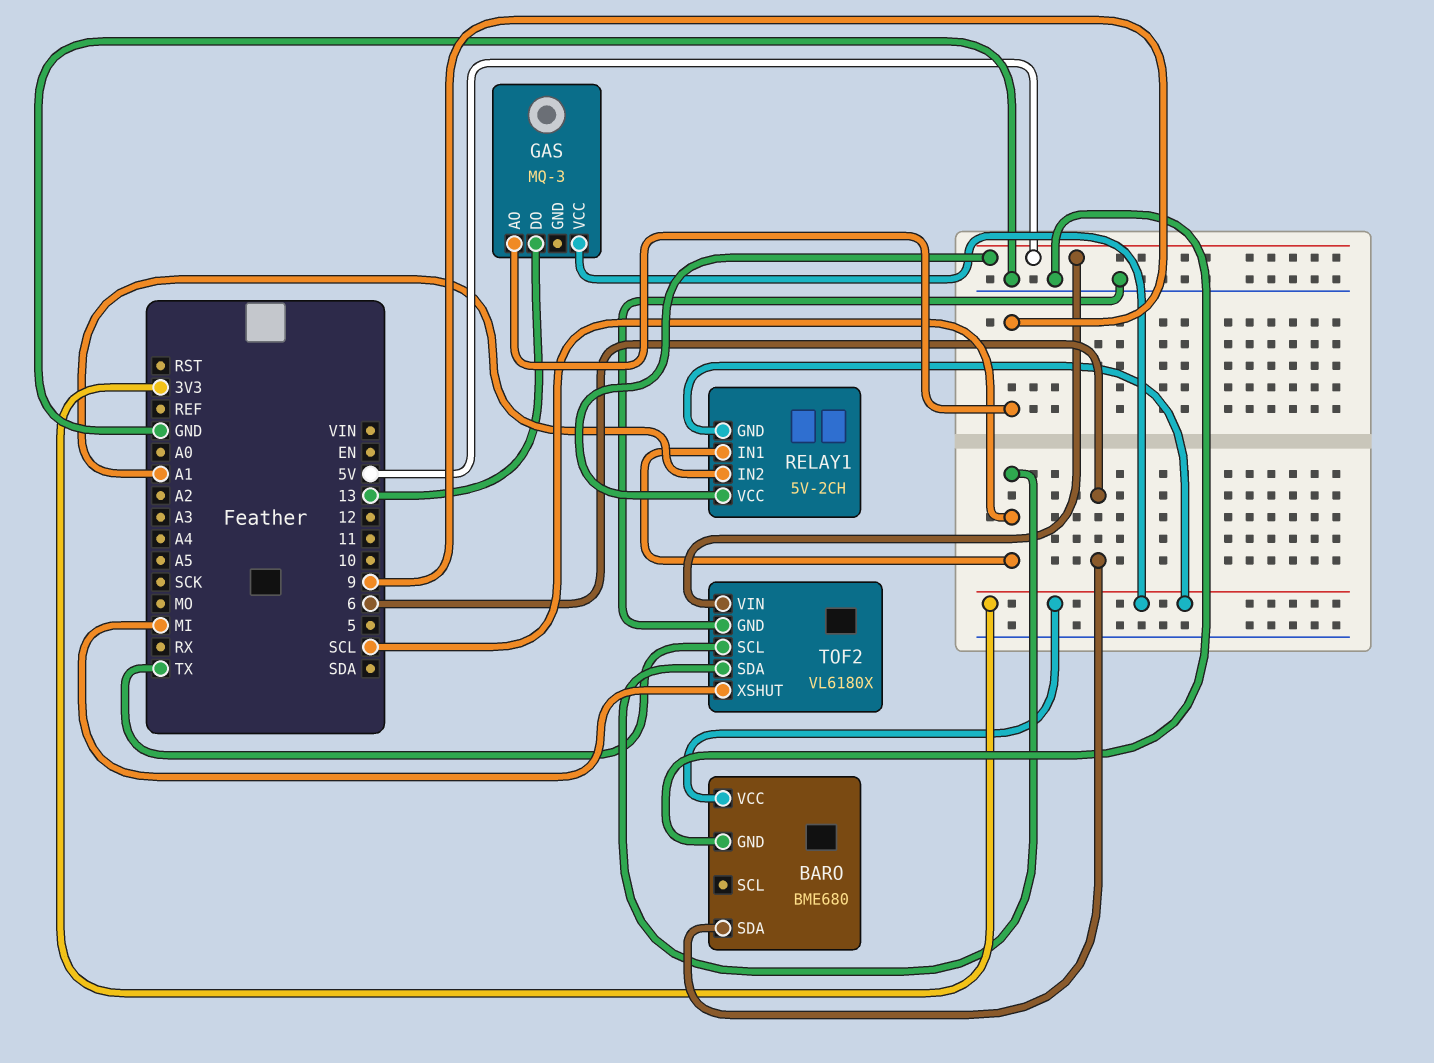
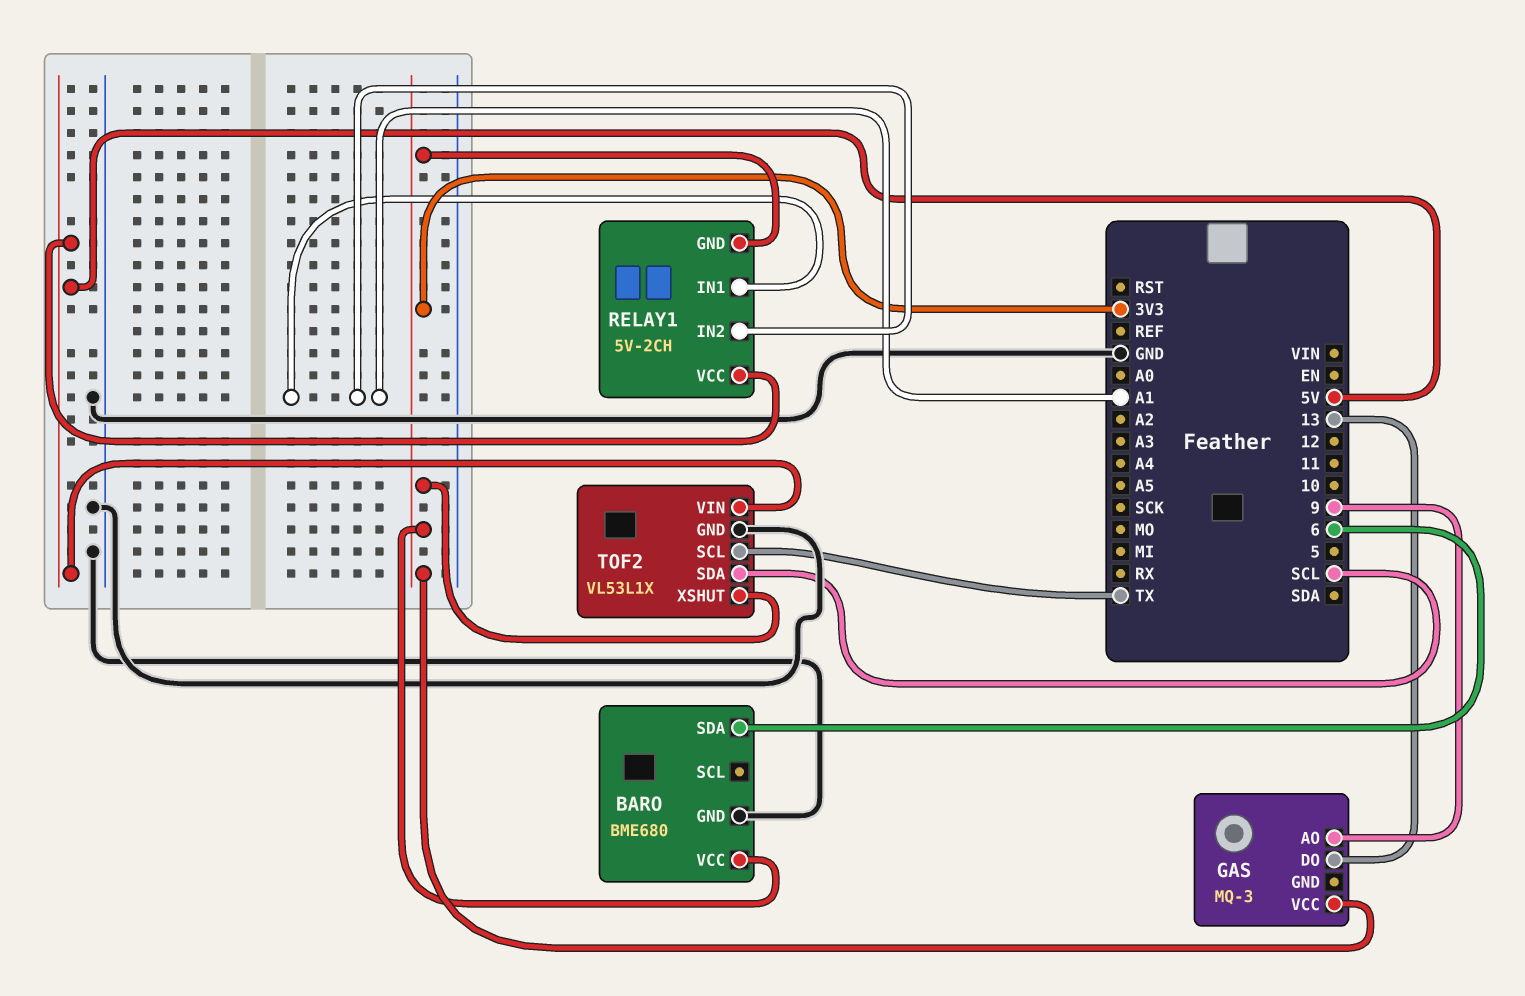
RELAY1 pin IN1: SCL -> A1
TOF2: VL6180X -> VL53L1X
TOF2 pin XSHUT: MI -> 3V3

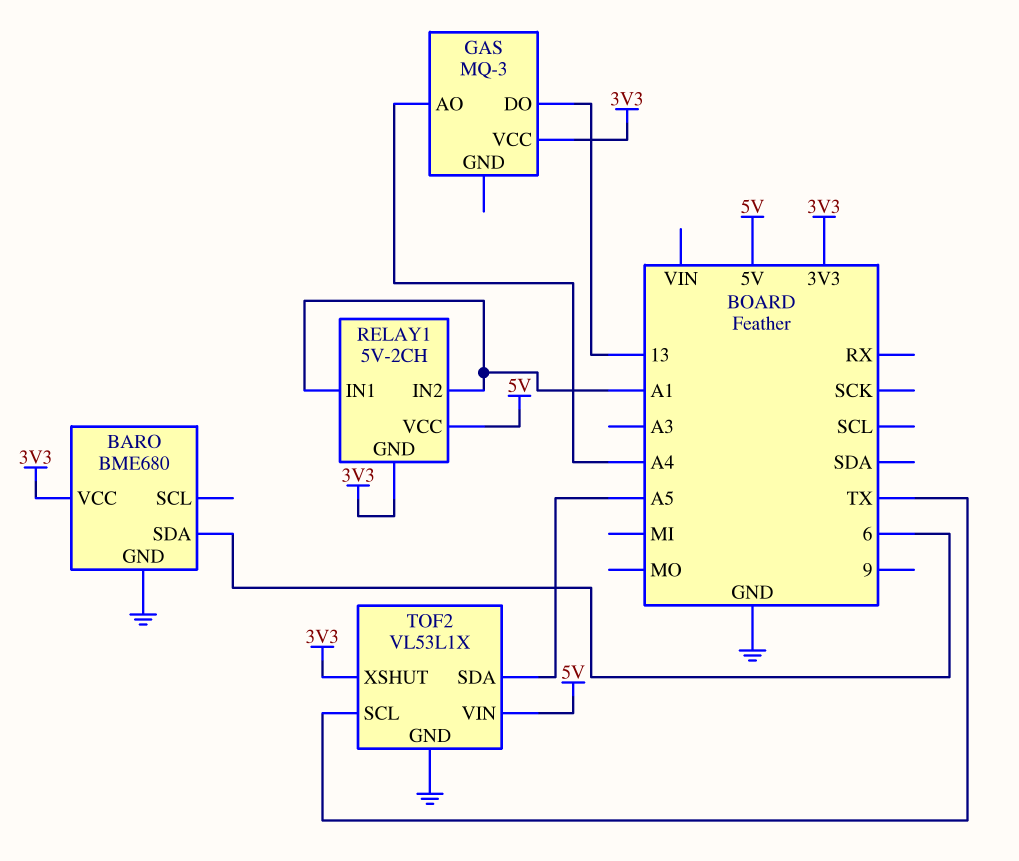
GAS pin AO: 9 -> A4
TOF2 pin SDA: SCL -> A5

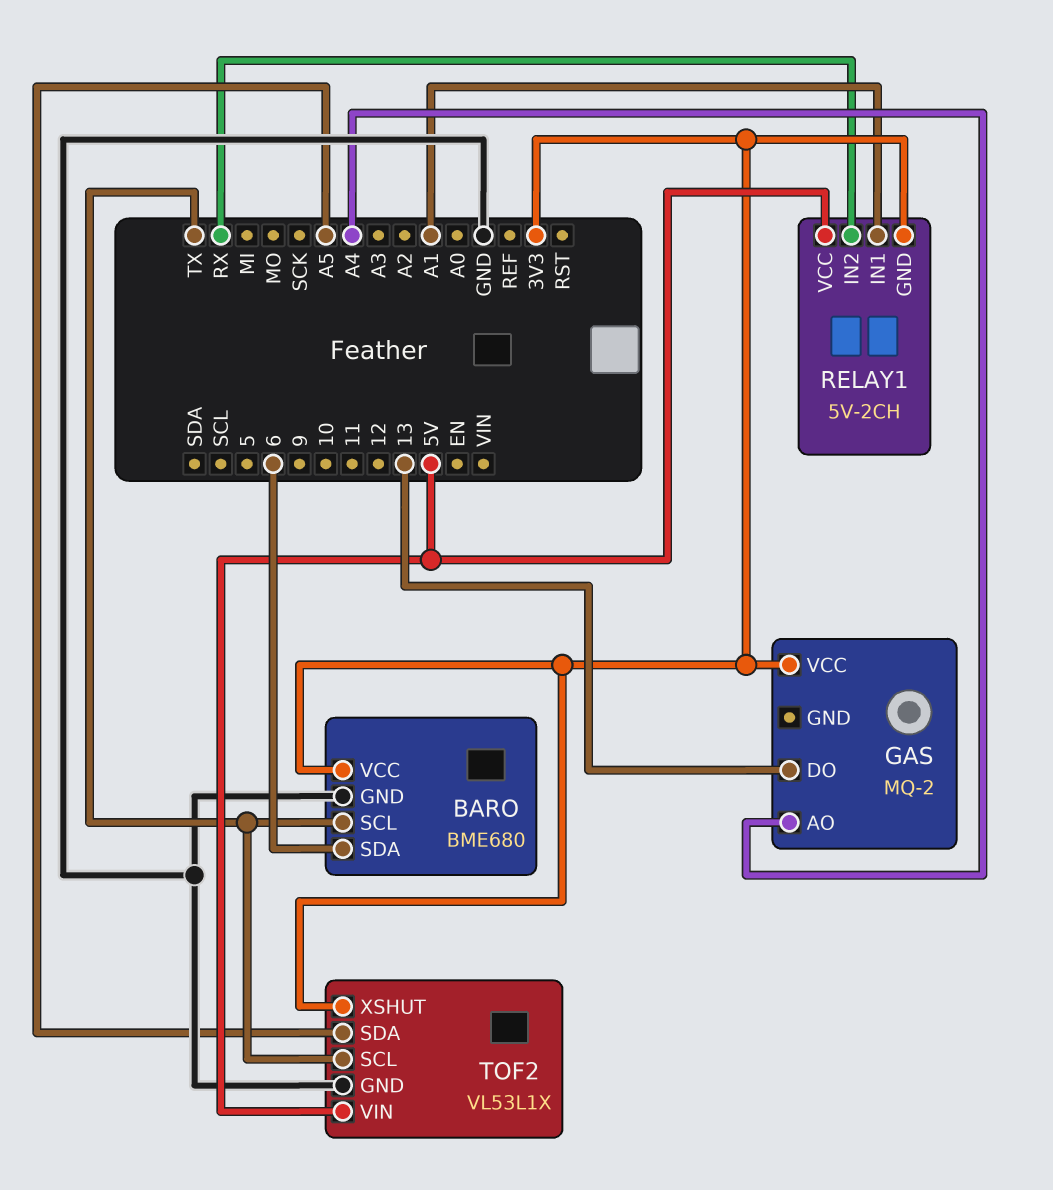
BARO pin SCL: none -> TX
GAS: MQ-3 -> MQ-2
RELAY1 pin IN2: A1 -> RX

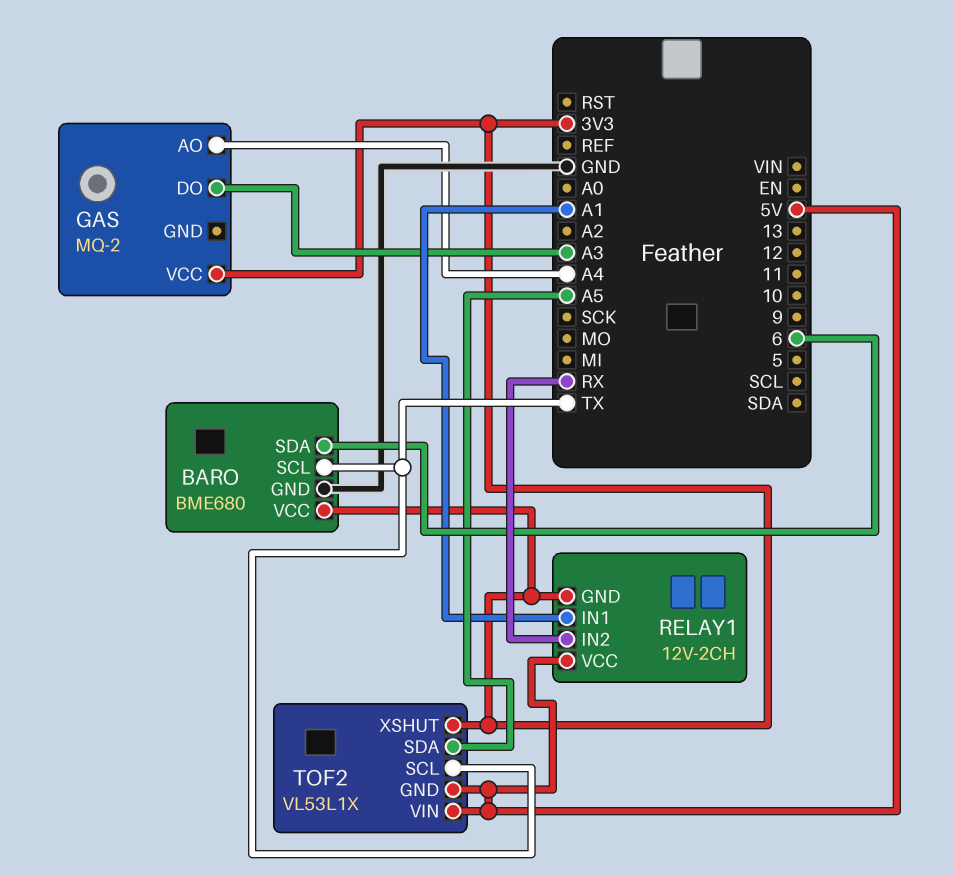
GAS pin DO: 13 -> A3
RELAY1: 5V-2CH -> 12V-2CH
TOF2 pin GND: GND -> 5V

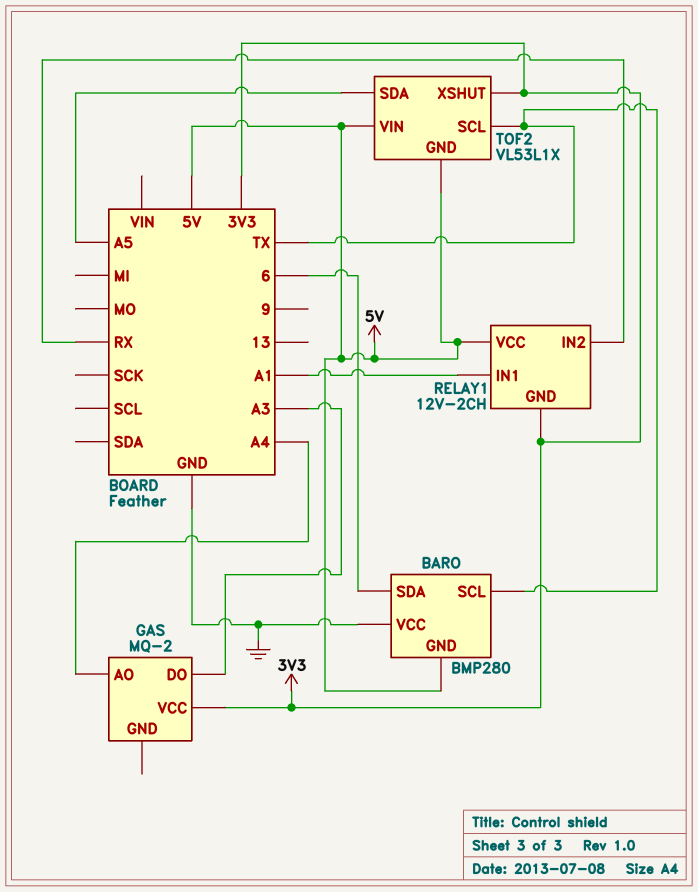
BARO: BME680 -> BMP280
BARO pin GND: GND -> 5V
BARO pin VCC: 3V3 -> GND

